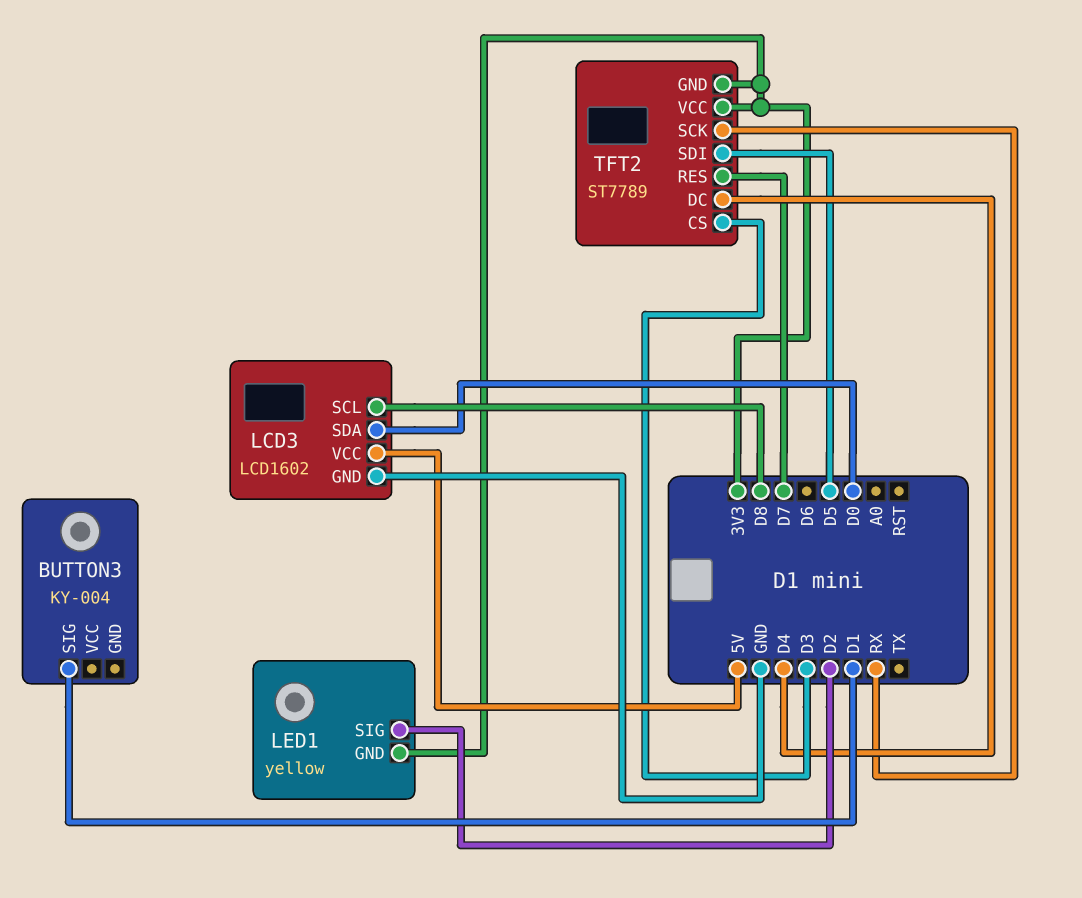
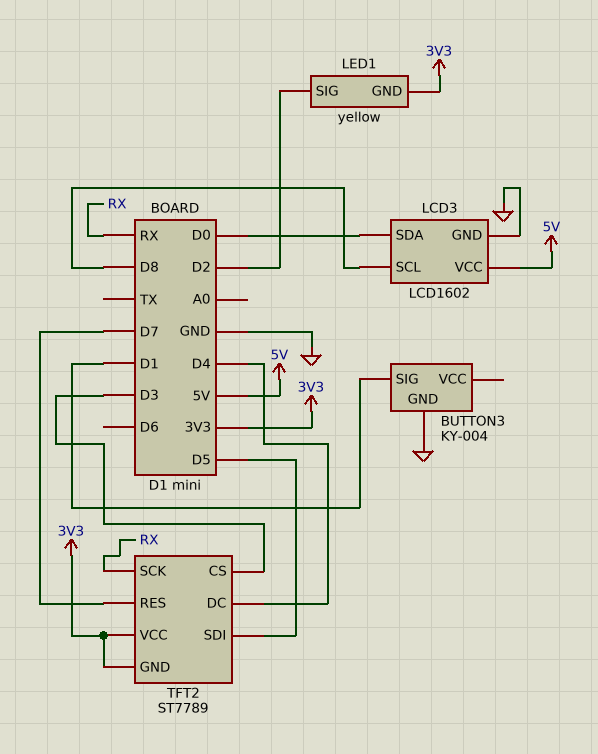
BUTTON3 pin GND: none -> GND

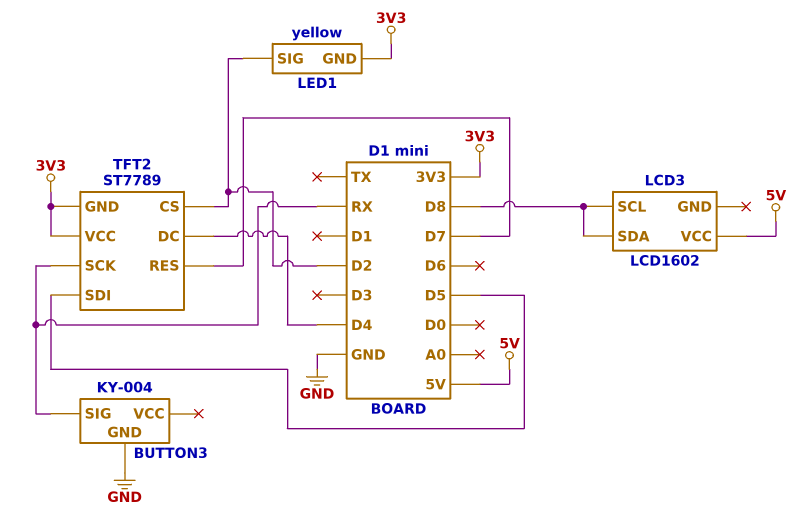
BUTTON3 pin SIG: D1 -> RX
LCD3 pin GND: GND -> none
LCD3 pin SDA: D0 -> D8
TFT2 pin CS: D3 -> D2

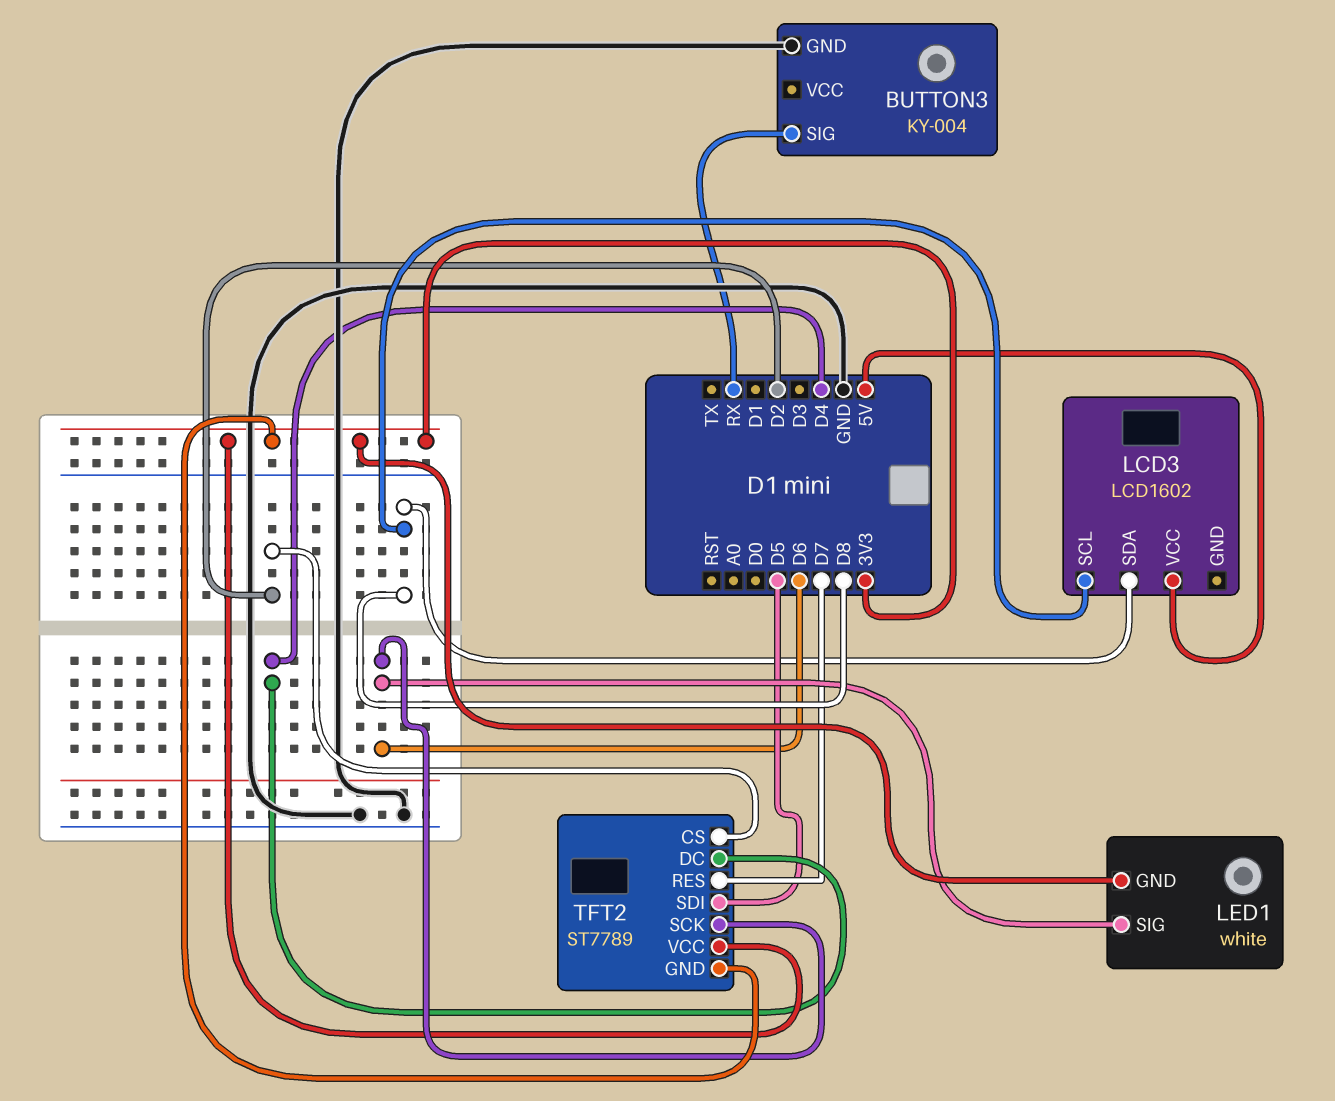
LED1: yellow -> white
LED1 pin SIG: D2 -> D6
TFT2 pin SCK: RX -> D6

